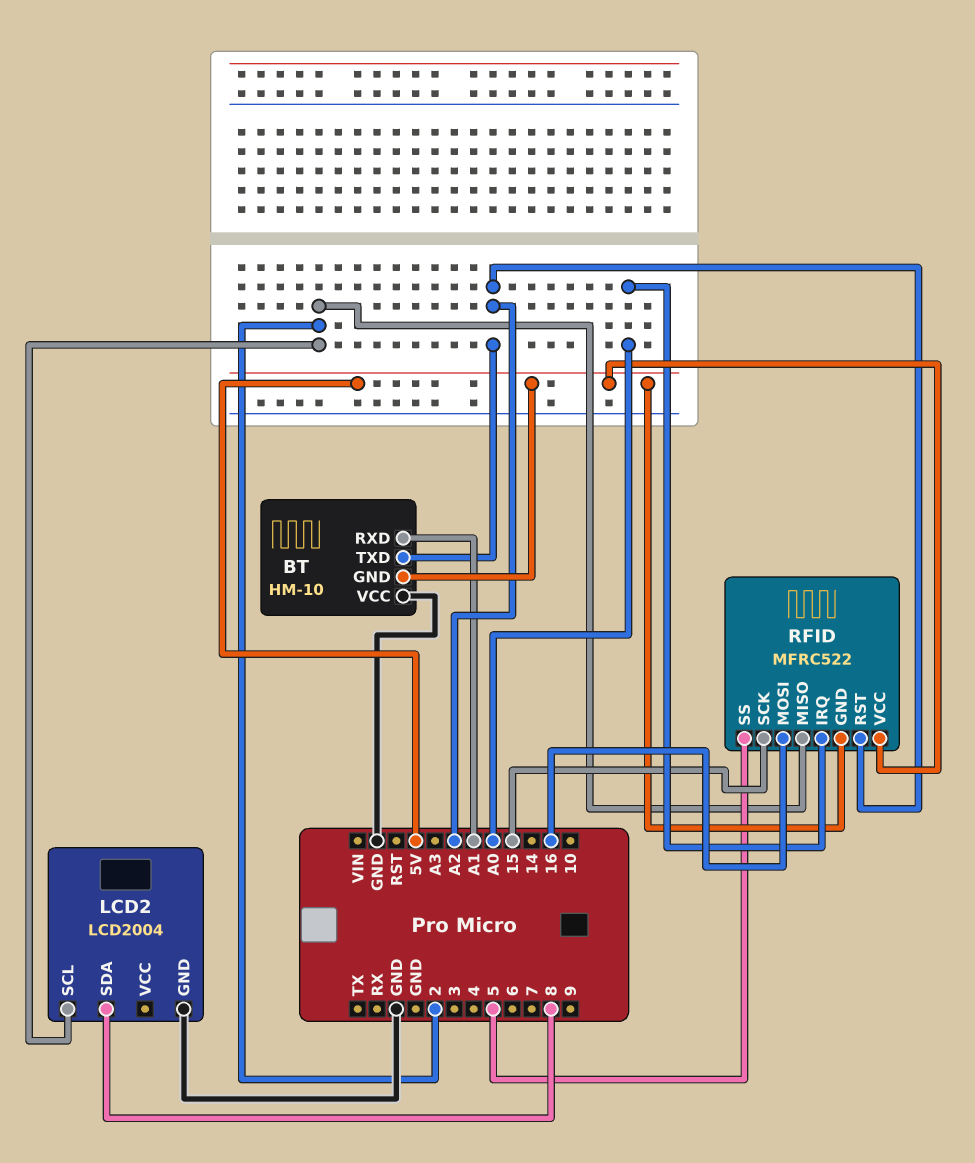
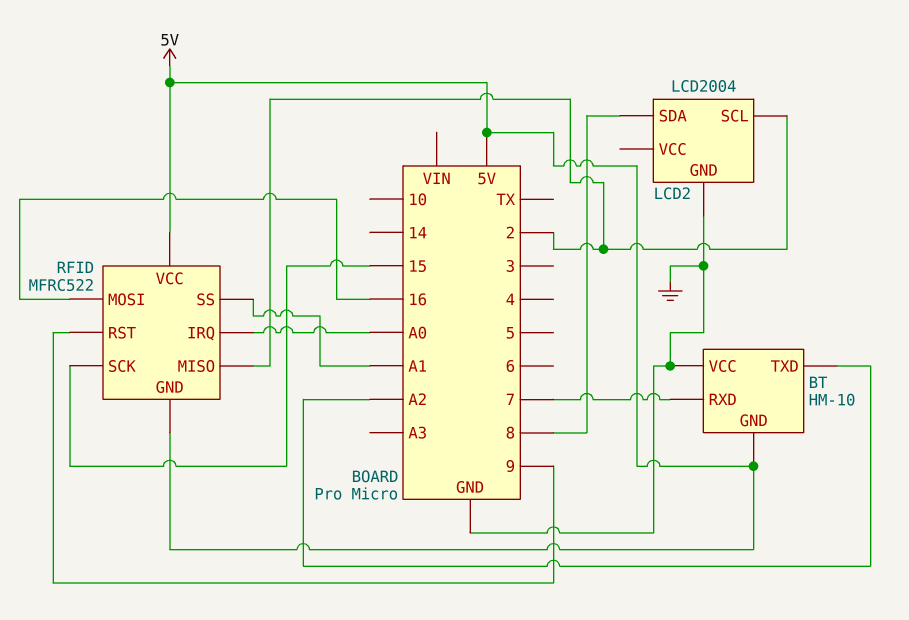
BT pin RXD: A1 -> 7
RFID pin RST: A2 -> 9
RFID pin SS: 5 -> A1

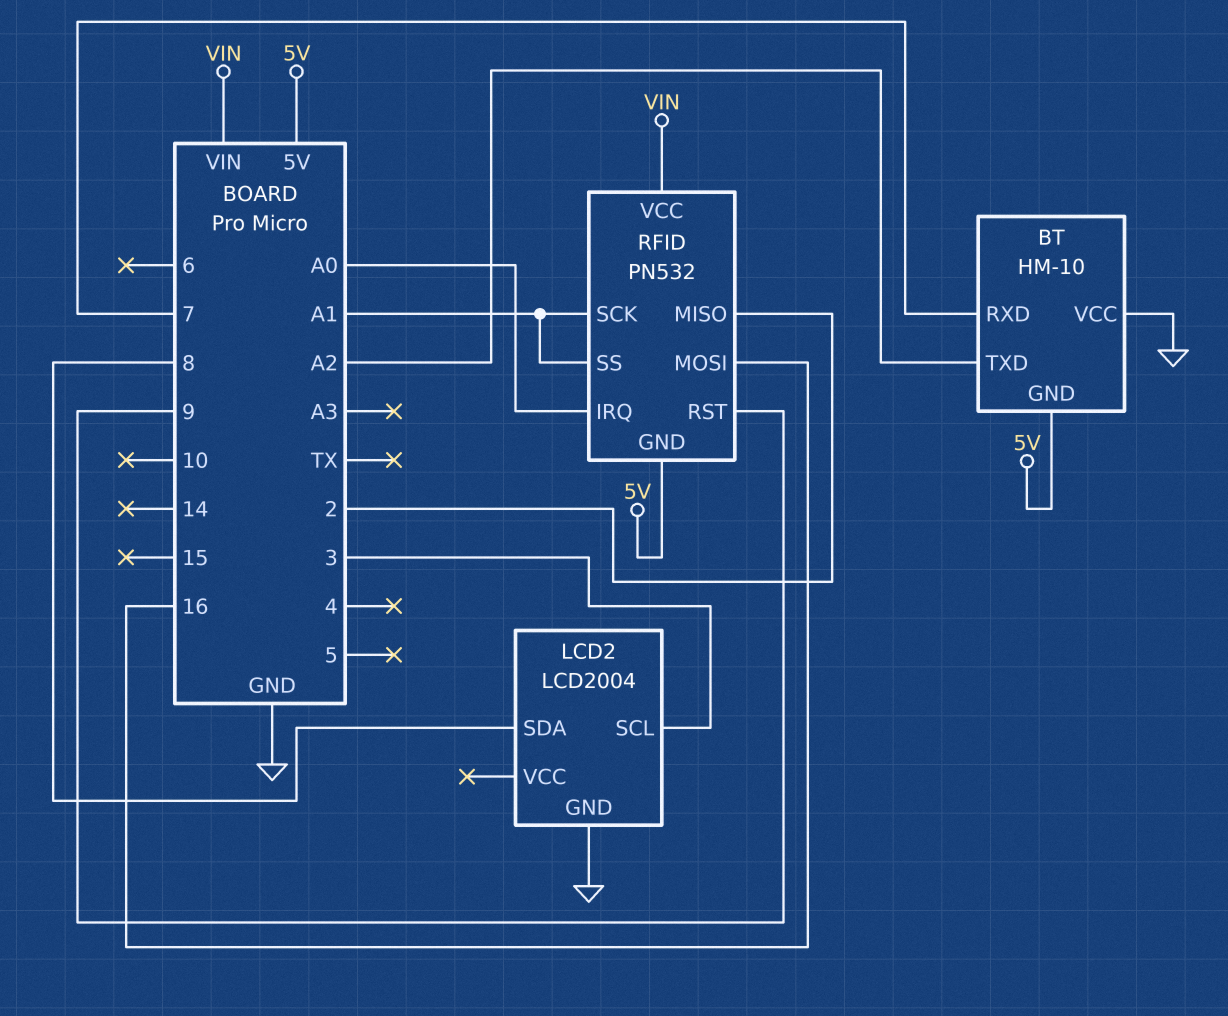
LCD2 pin SCL: 2 -> 3
RFID: MFRC522 -> PN532
RFID pin SCK: 15 -> A1
RFID pin VCC: 5V -> VIN

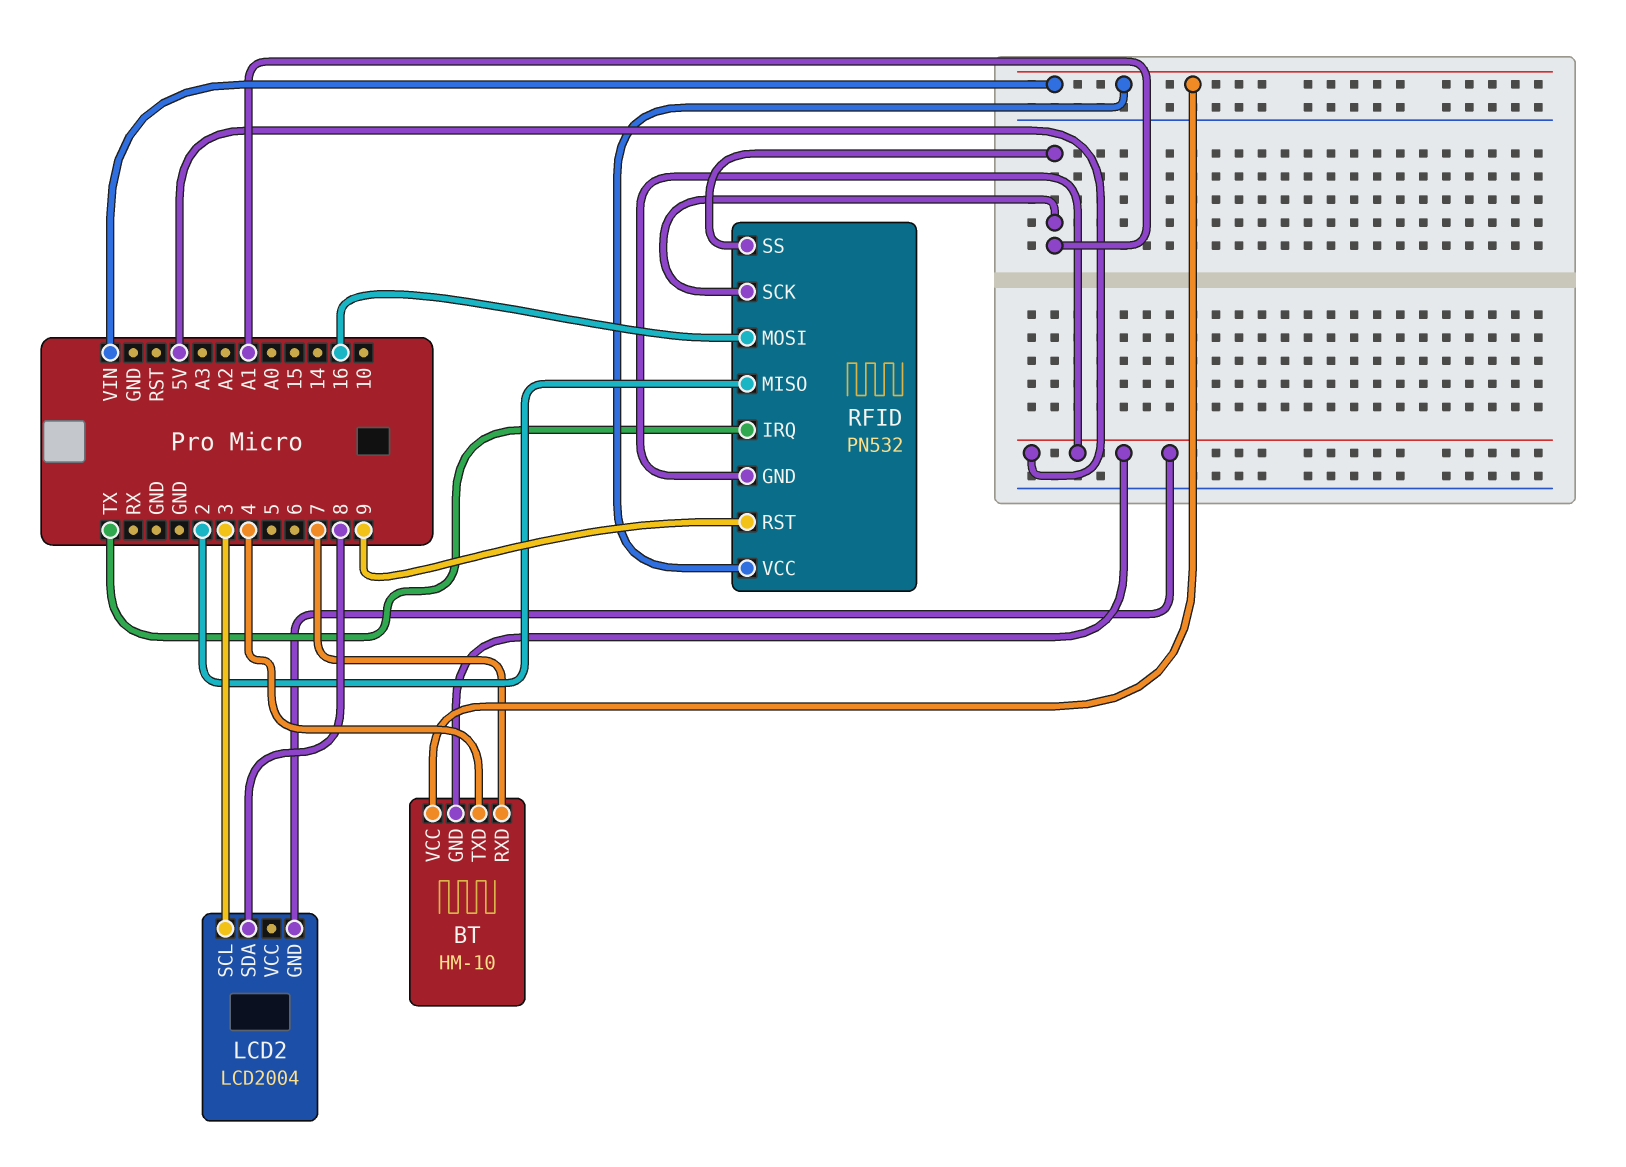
BT pin TXD: A2 -> 4
BT pin VCC: GND -> VIN
LCD2 pin GND: GND -> 5V
RFID pin IRQ: A0 -> TX

